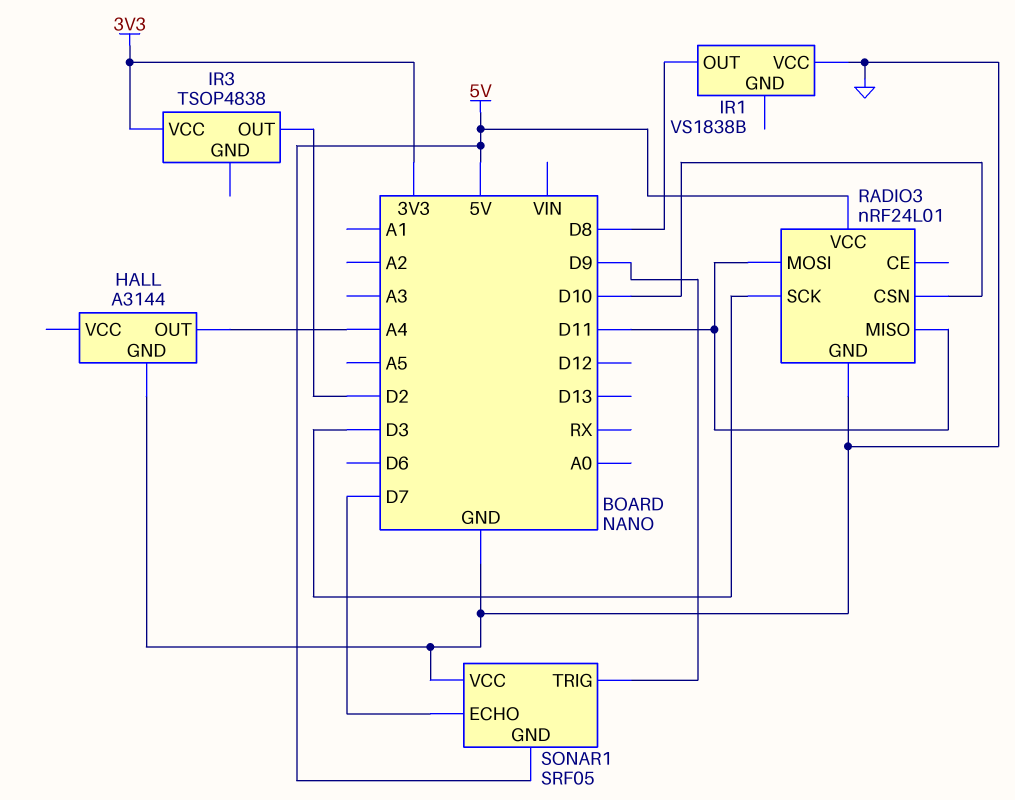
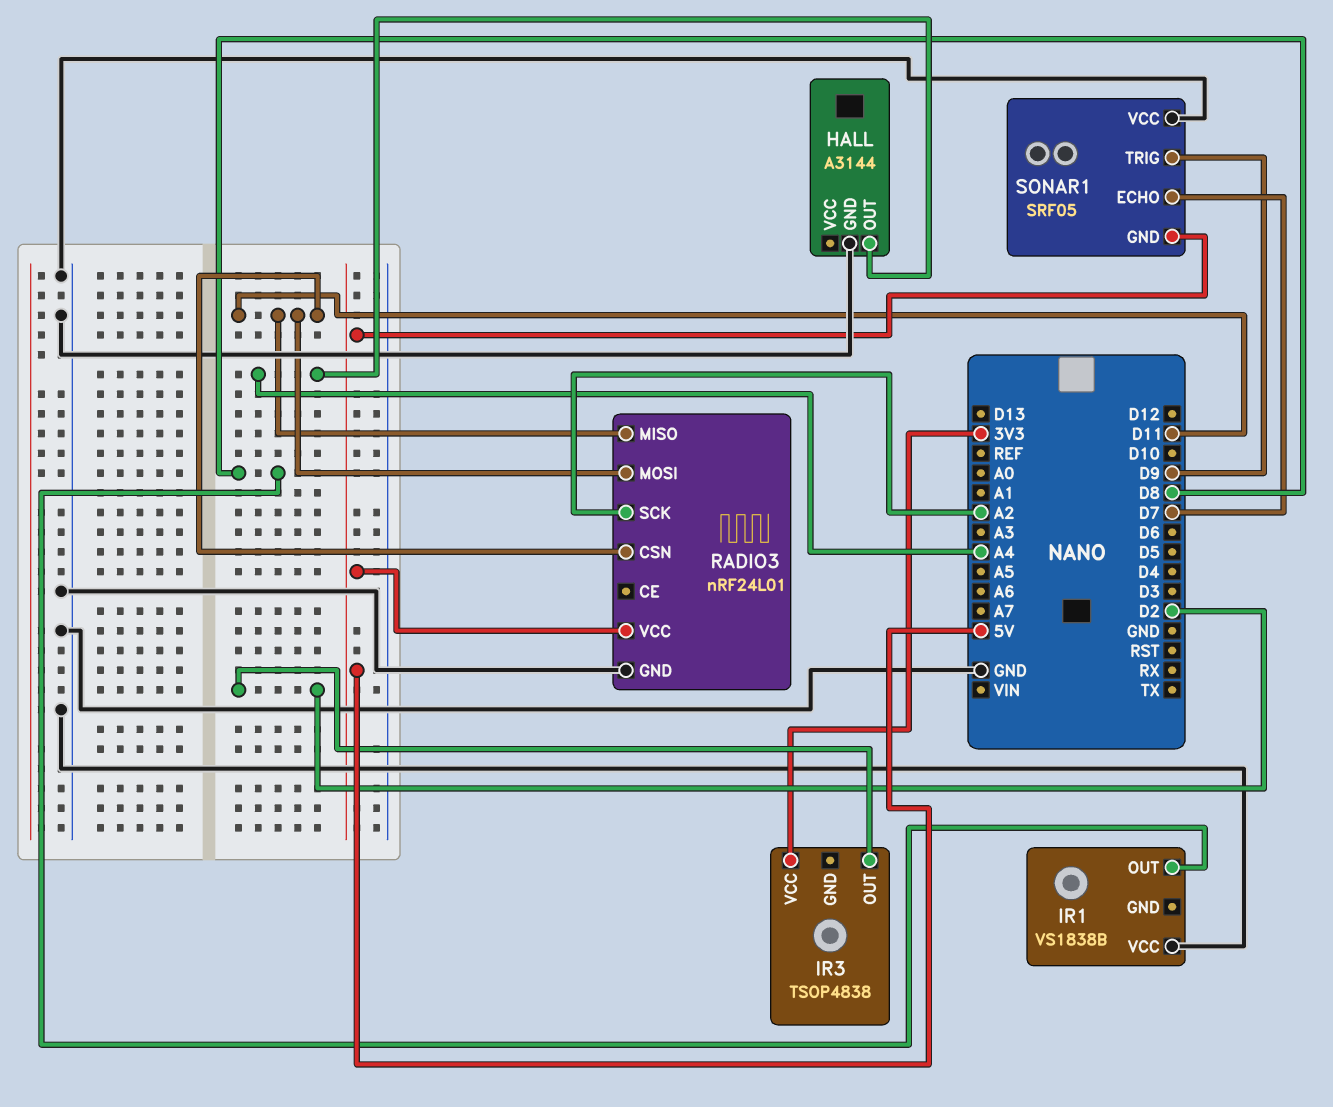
RADIO3 pin CSN: D10 -> D11
RADIO3 pin SCK: D3 -> A2

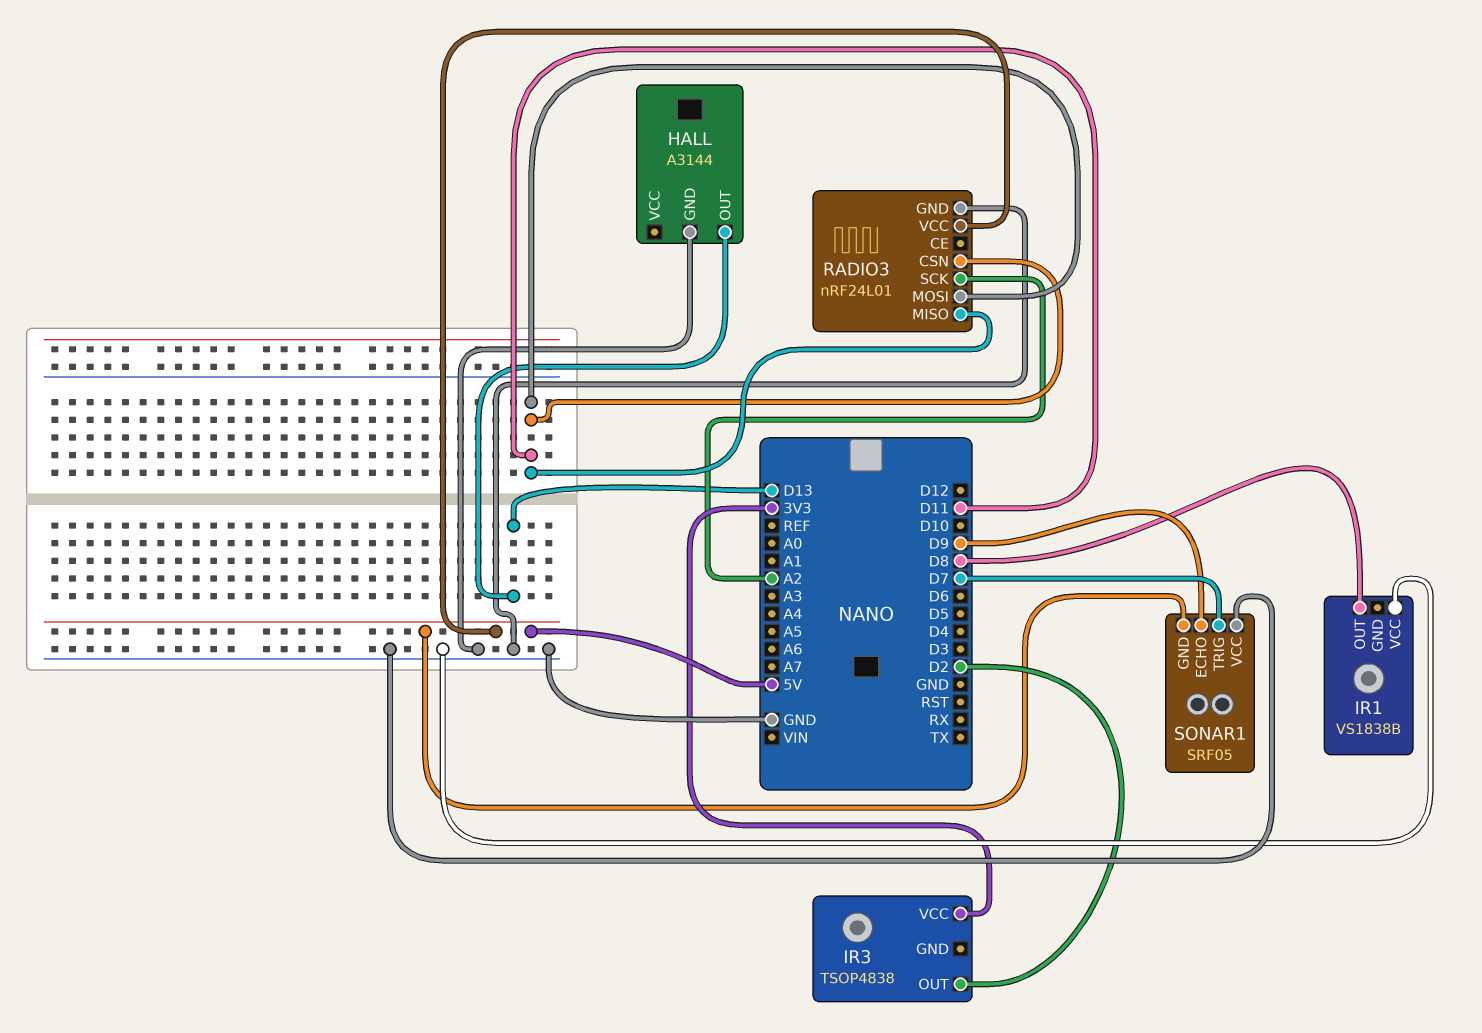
HALL pin OUT: A4 -> D13
SONAR1 pin ECHO: D7 -> D9
SONAR1 pin TRIG: D9 -> D7

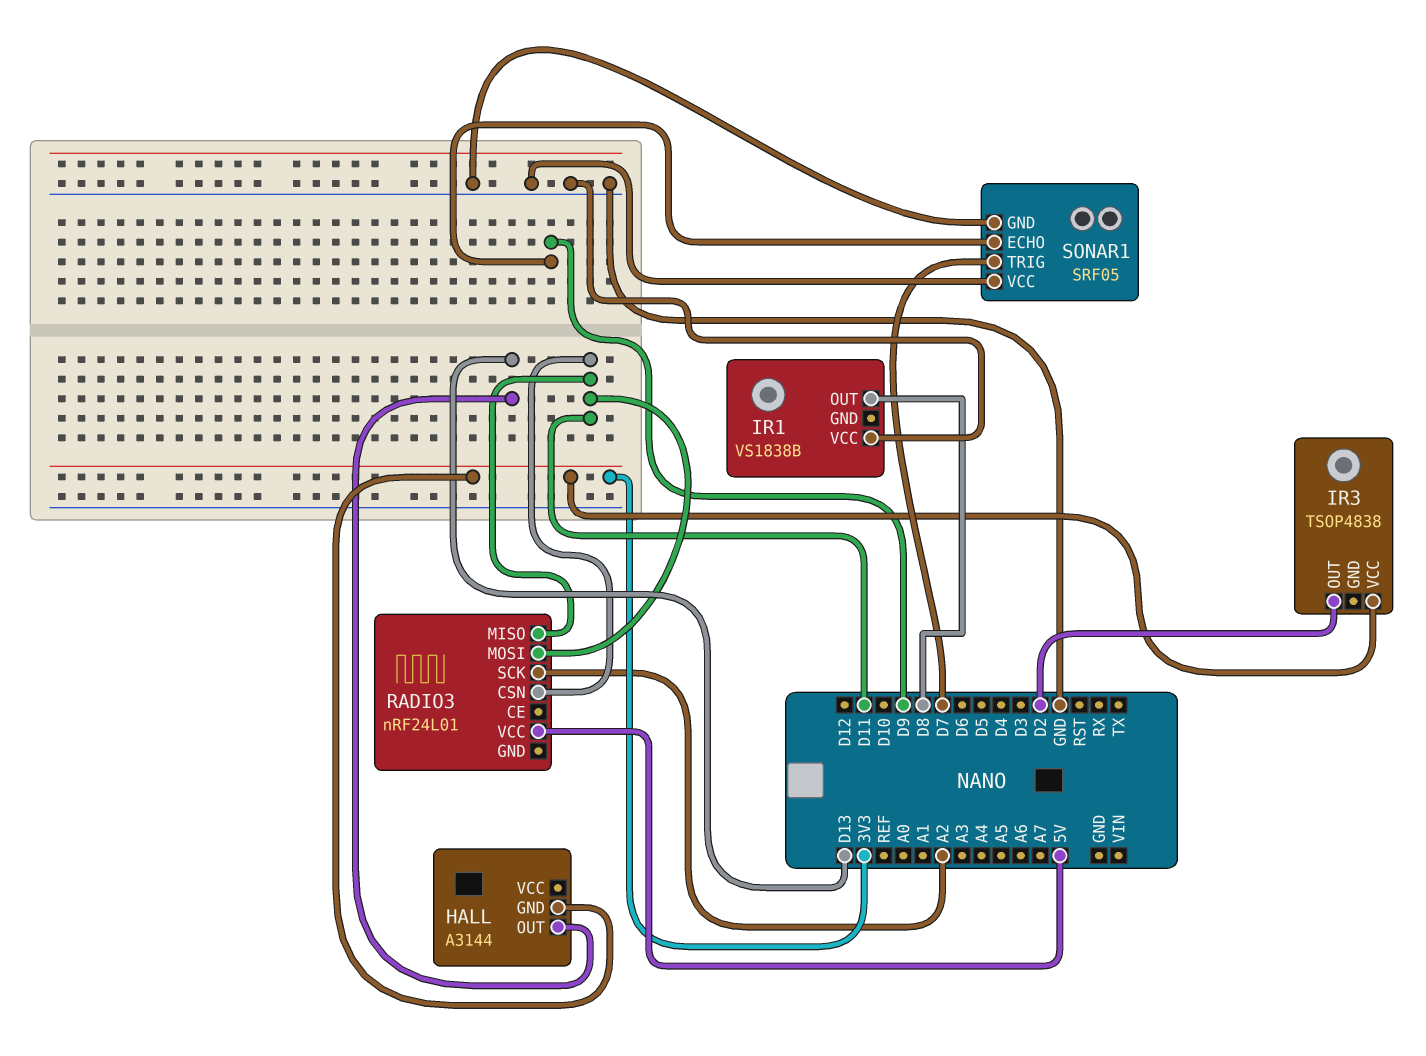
HALL pin GND: GND -> 3V3
RADIO3 pin GND: GND -> none
SONAR1 pin GND: 5V -> GND

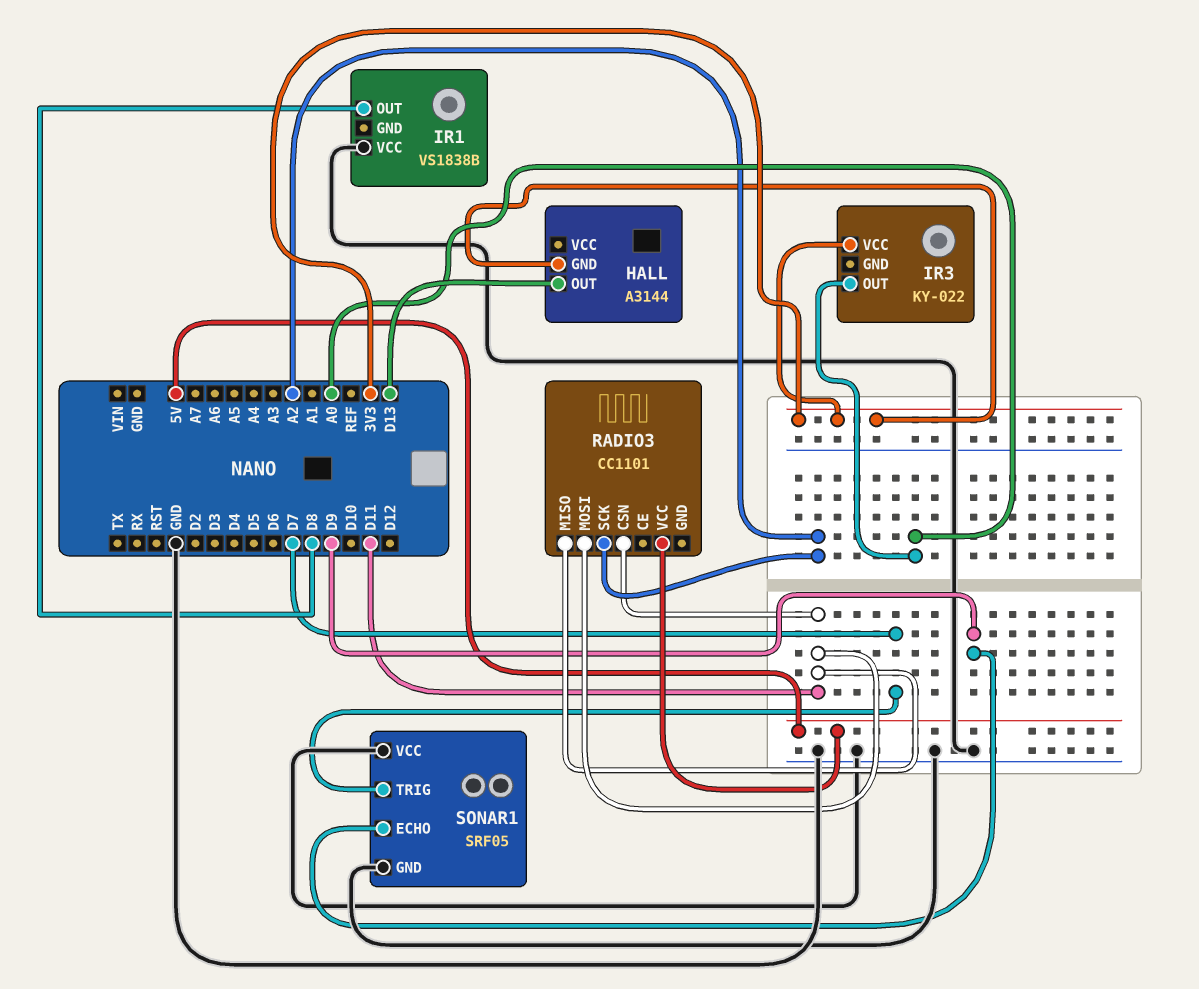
IR3: TSOP4838 -> KY-022
IR3 pin OUT: D2 -> A0
RADIO3: nRF24L01 -> CC1101

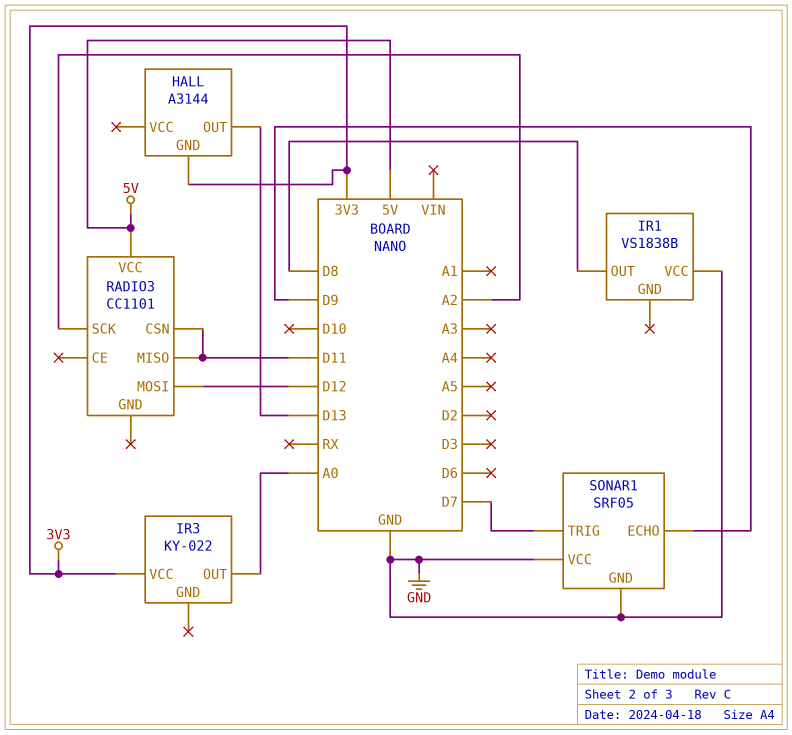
RADIO3 pin MOSI: D11 -> D12

